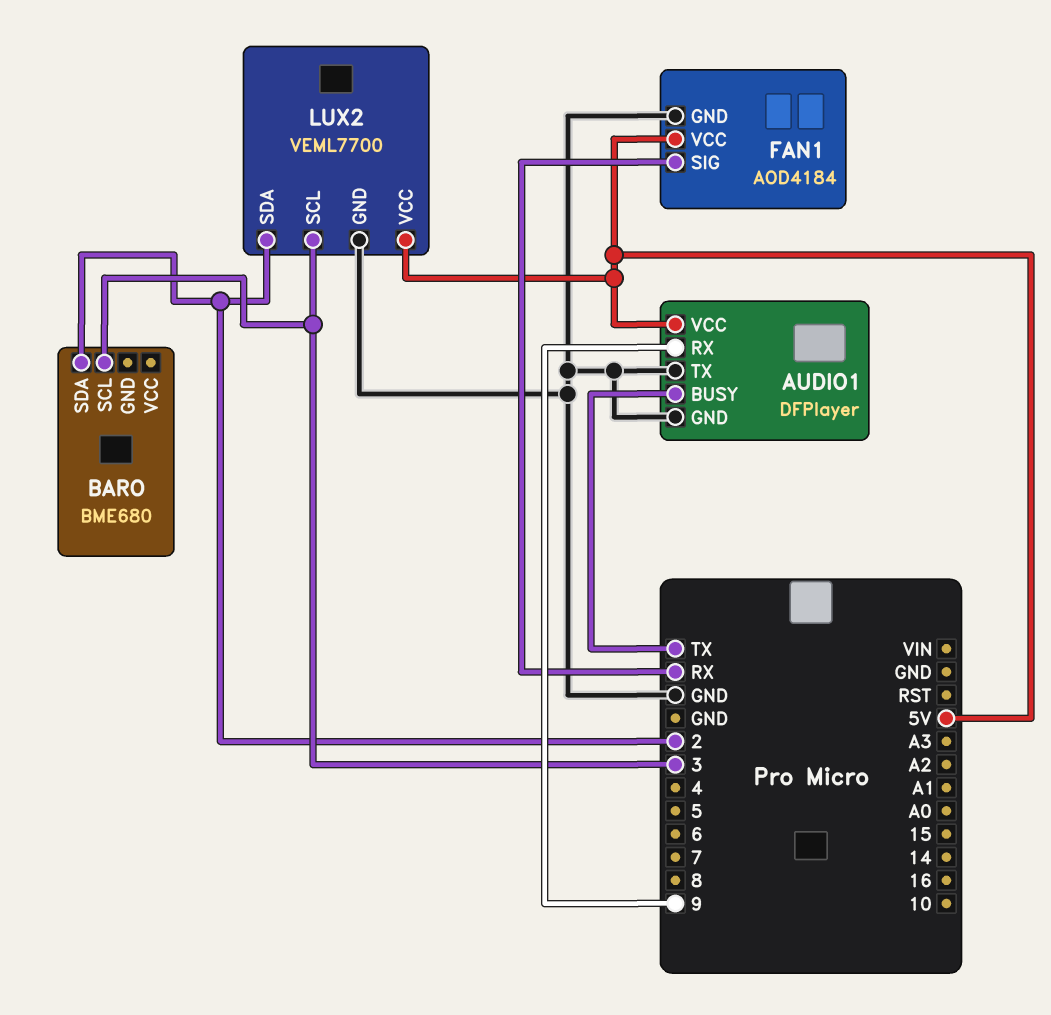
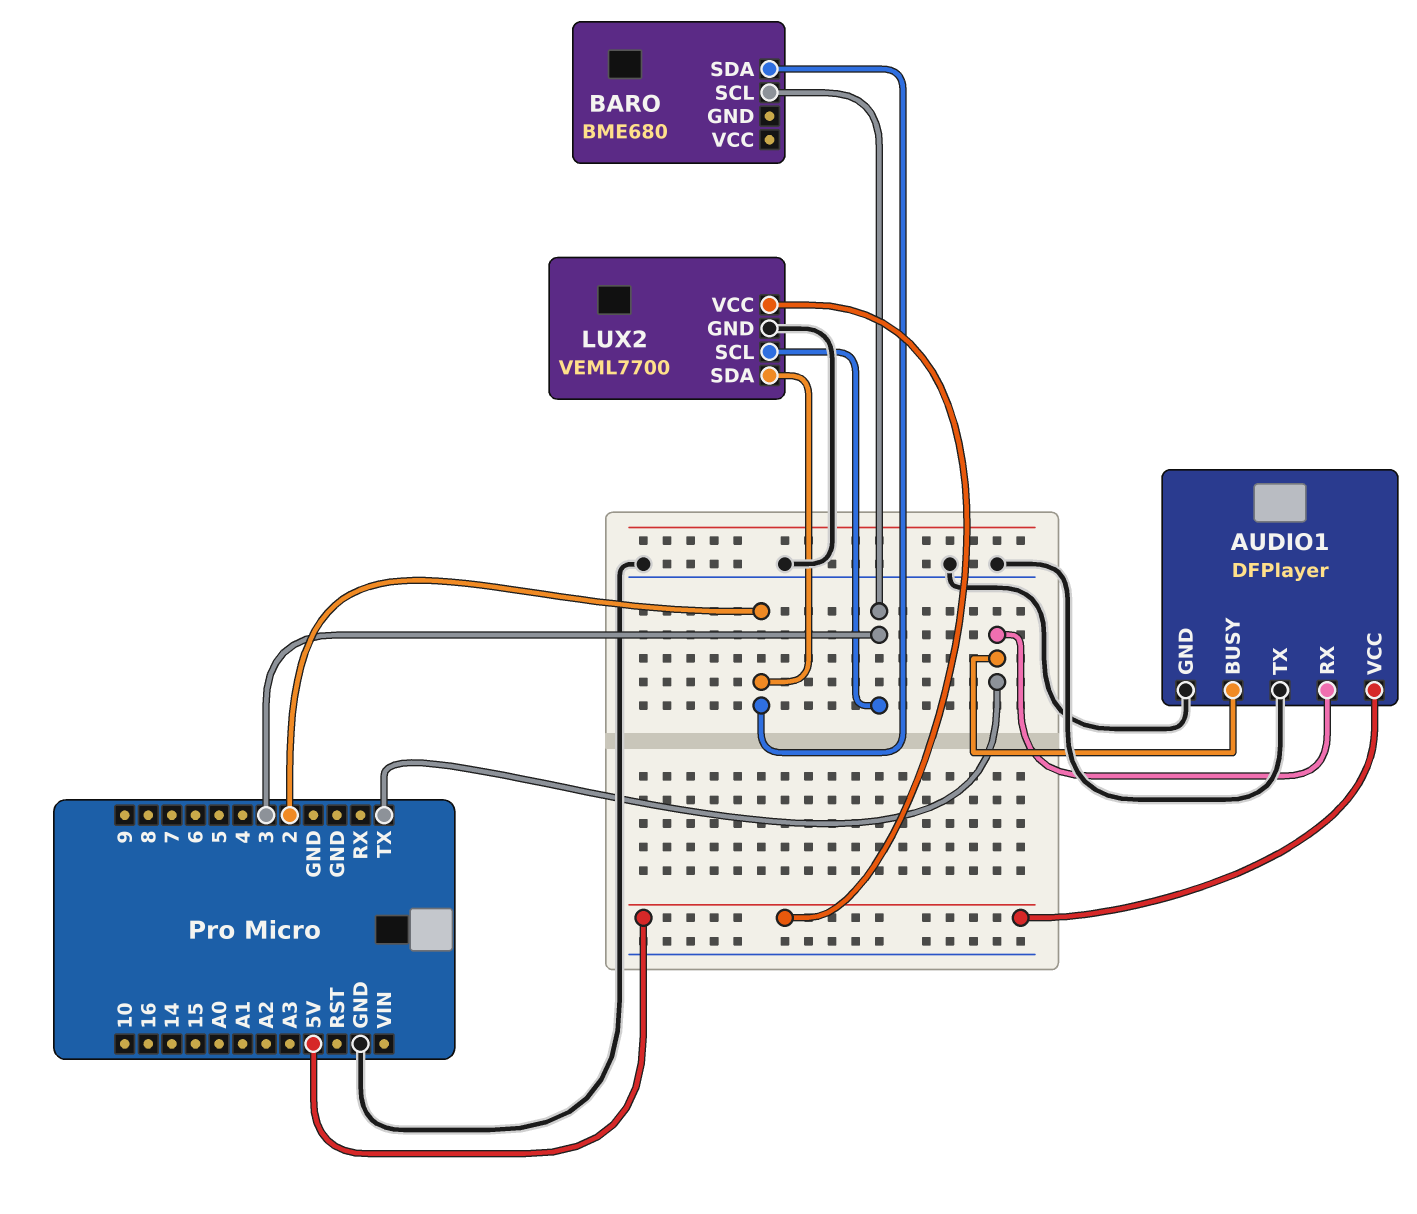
AUDIO1 pin RX: 9 -> TX
FAN1: AOD4184 -> none
FAN1 pin GND: GND -> none
FAN1 pin SIG: RX -> none
FAN1 pin VCC: 5V -> none

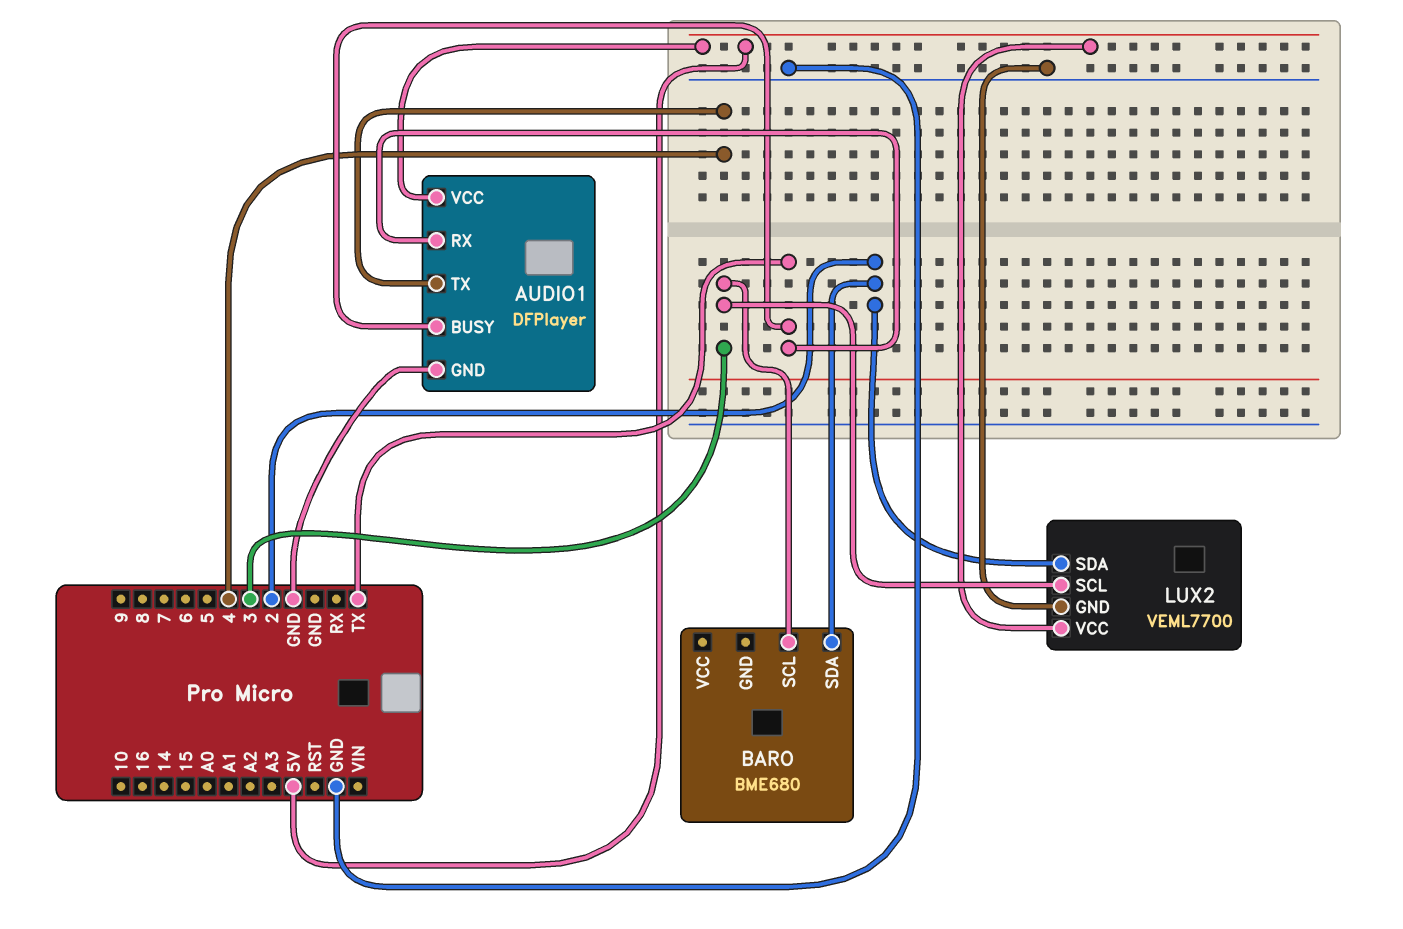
AUDIO1 pin TX: GND -> 4

